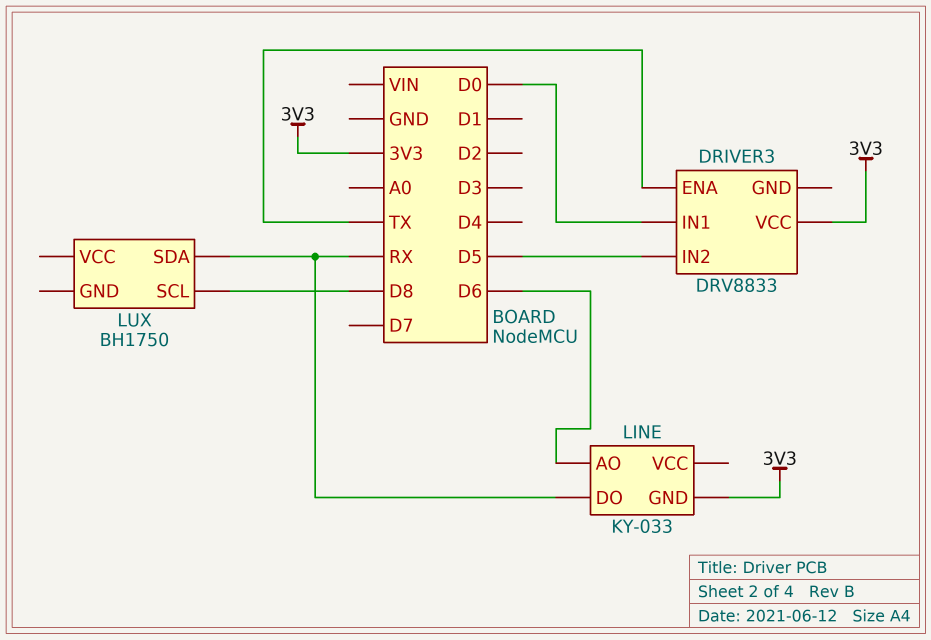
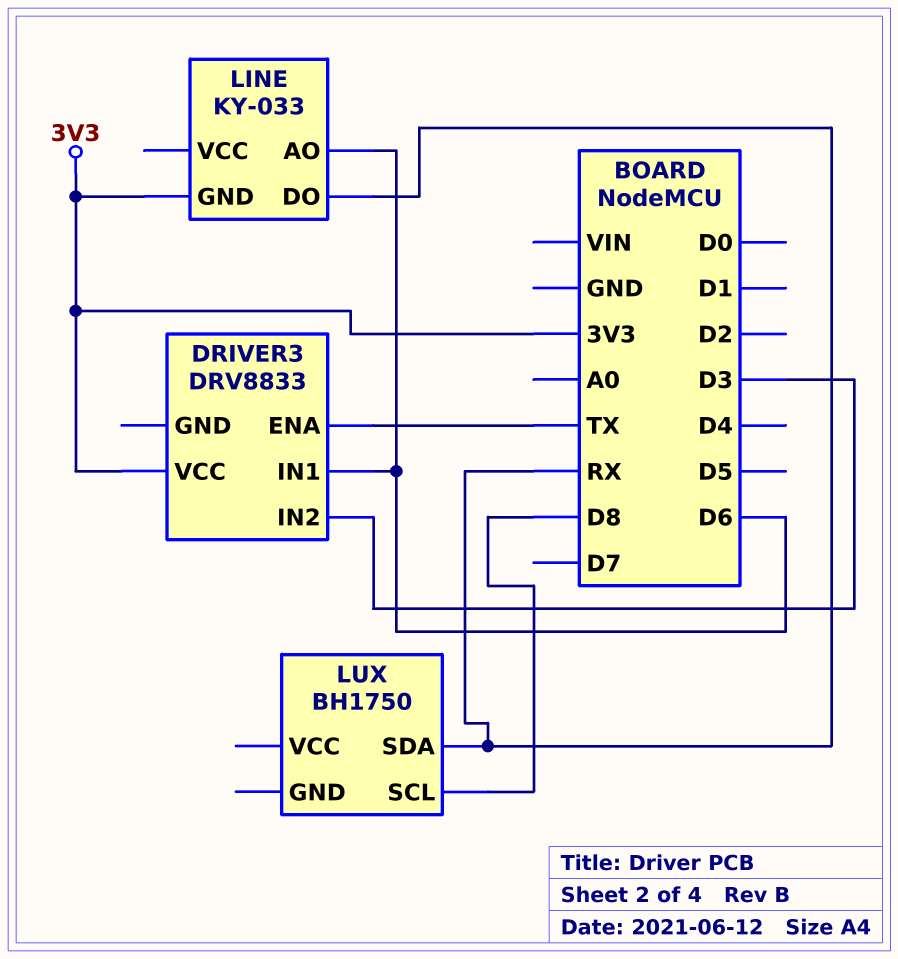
DRIVER3 pin IN1: D0 -> D6
DRIVER3 pin IN2: D5 -> D3

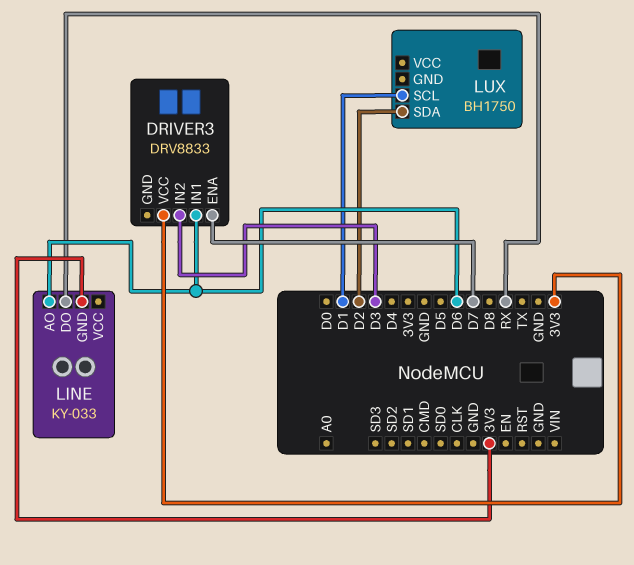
DRIVER3 pin ENA: TX -> D7
LUX pin SCL: D8 -> D1
LUX pin SDA: RX -> D2

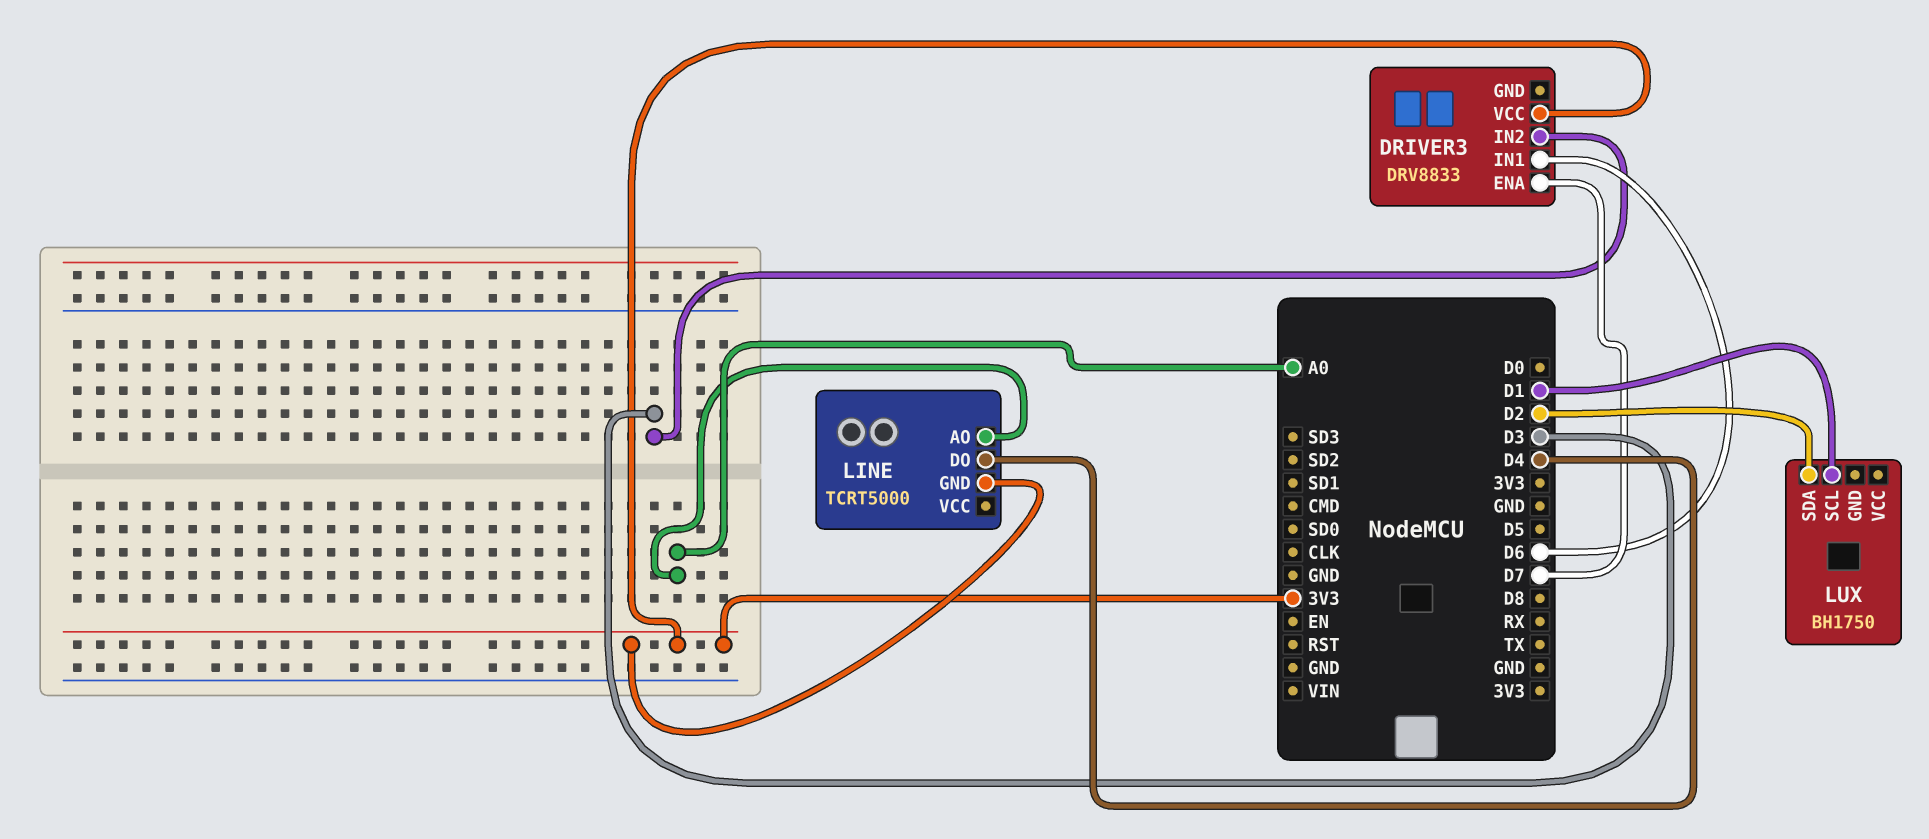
LINE: KY-033 -> TCRT5000
LINE pin AO: D6 -> A0
LINE pin DO: RX -> D4

